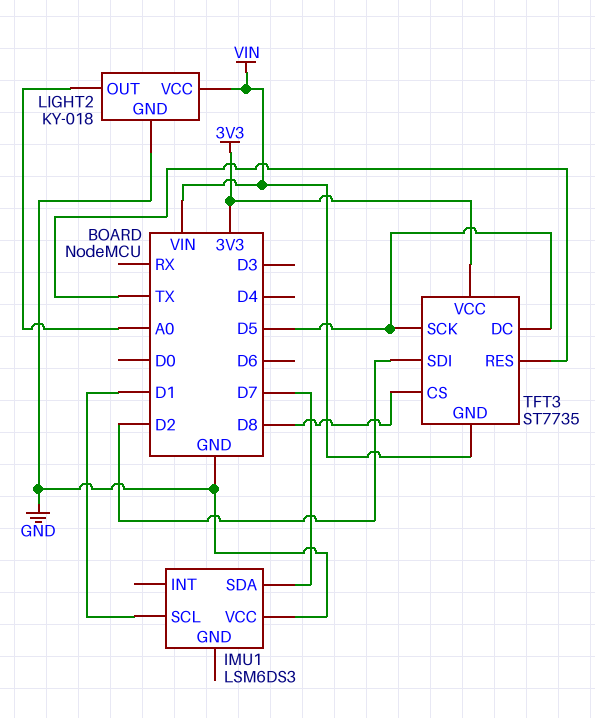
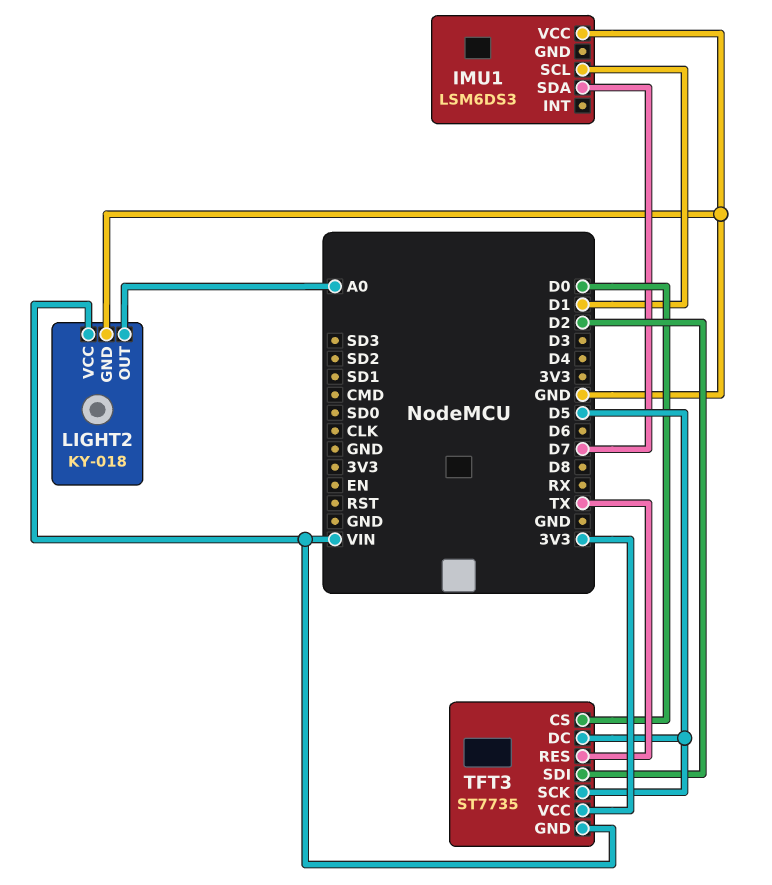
TFT3 pin CS: D8 -> D0

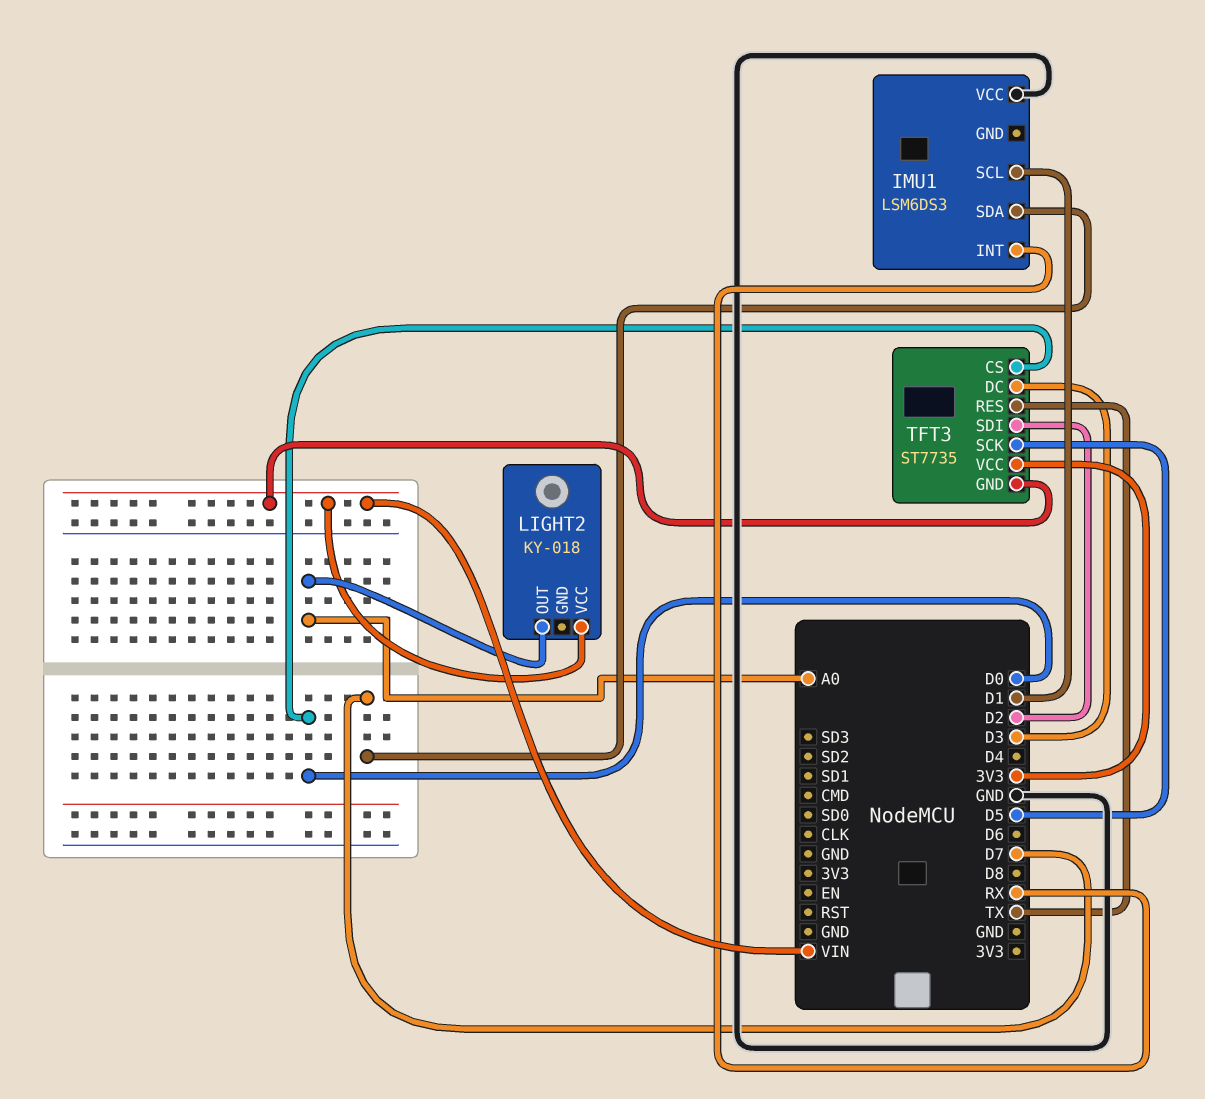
IMU1 pin INT: none -> RX
LIGHT2 pin GND: GND -> none
TFT3 pin DC: D5 -> D3

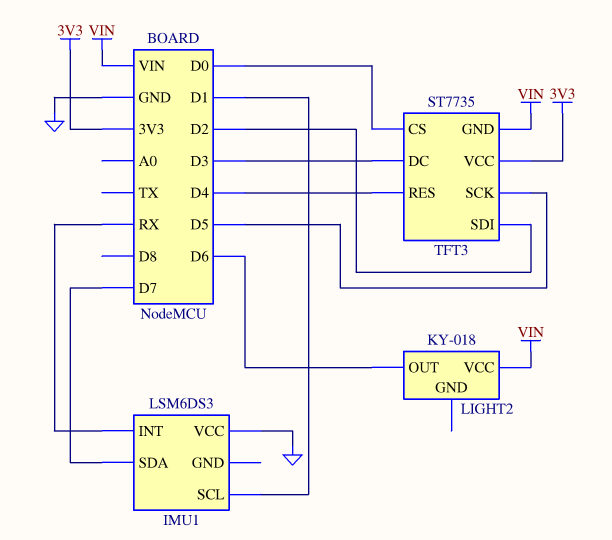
LIGHT2 pin OUT: A0 -> D6
TFT3 pin RES: TX -> D4

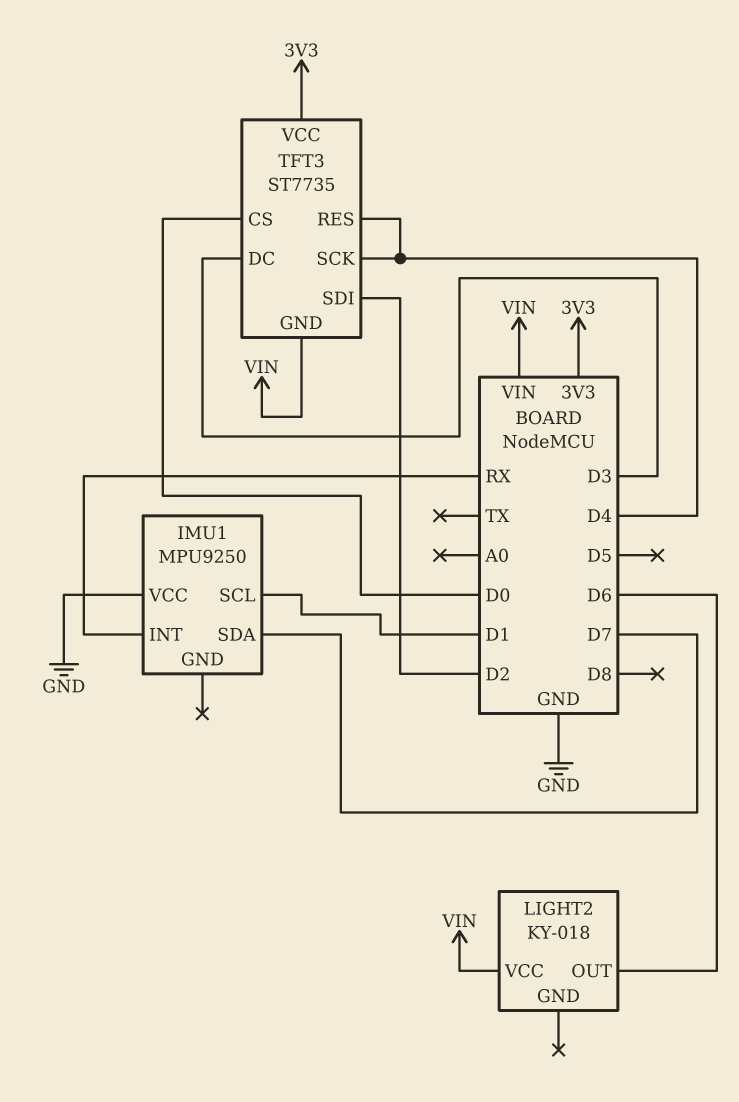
IMU1: LSM6DS3 -> MPU9250
TFT3 pin SCK: D5 -> D4

